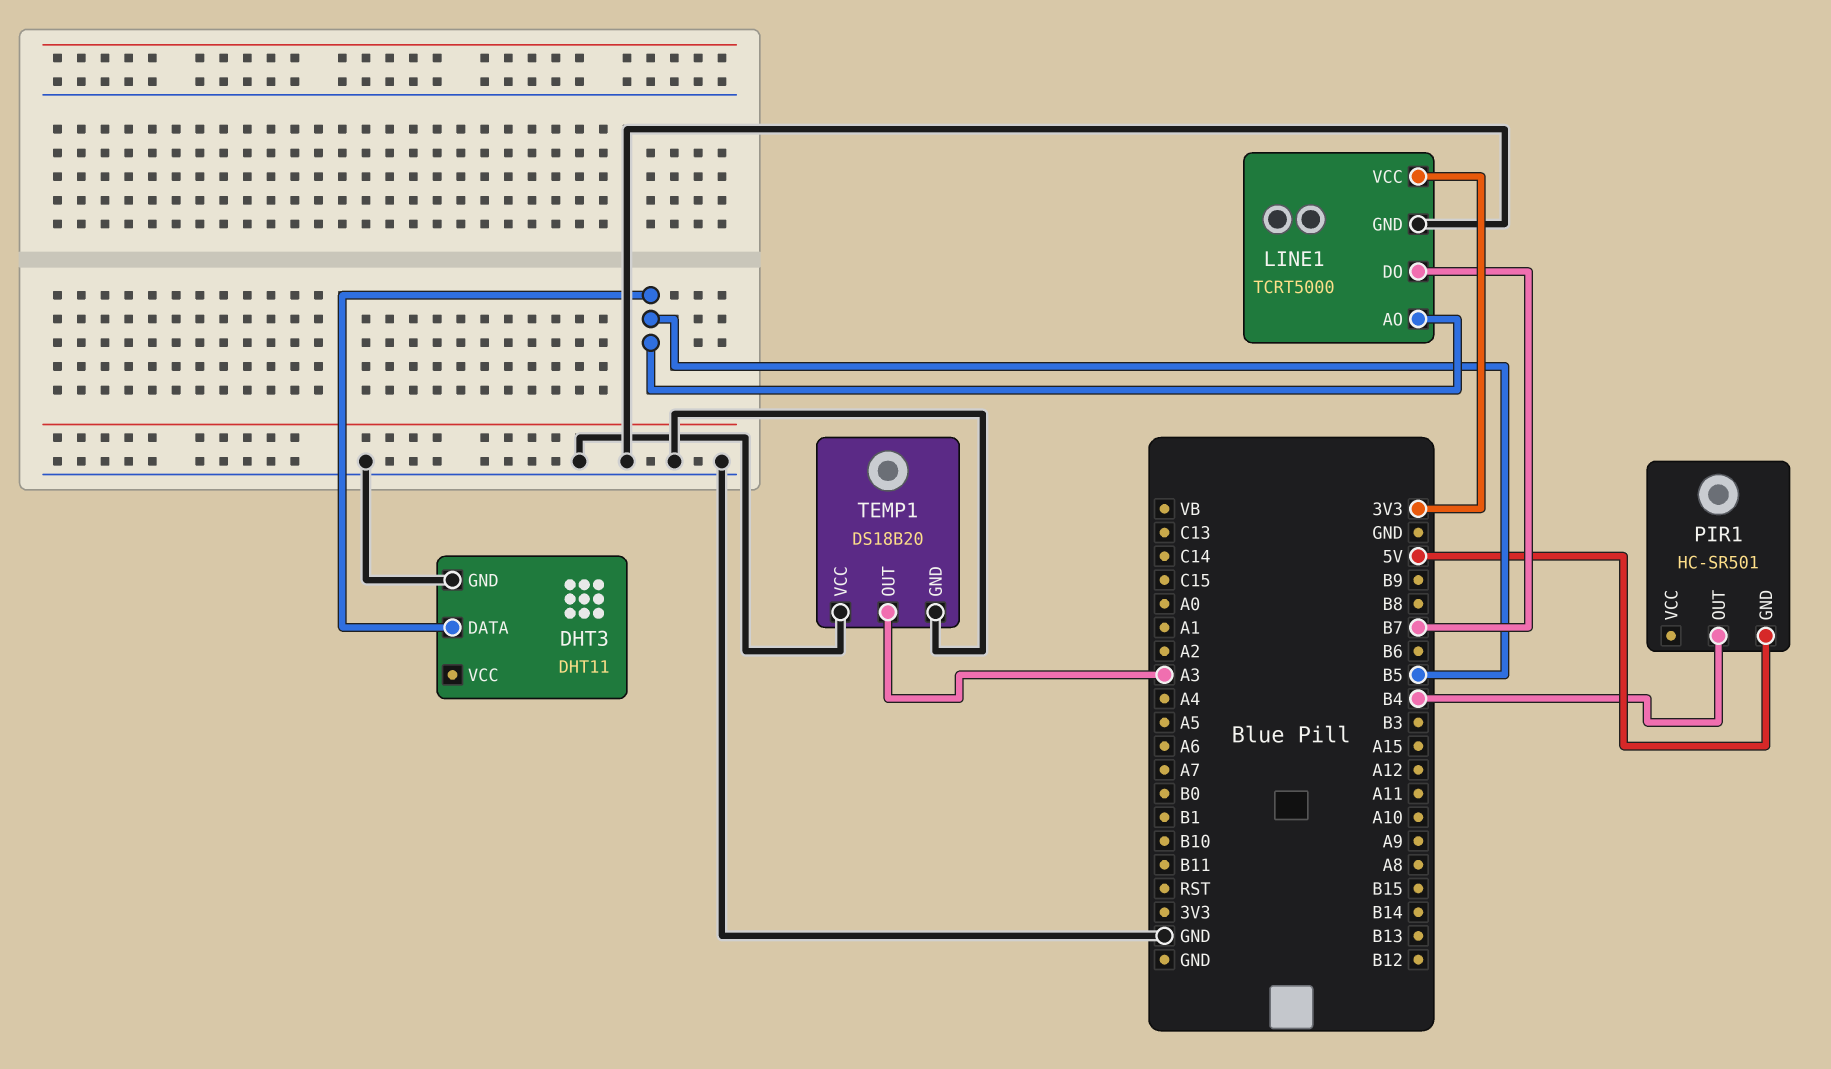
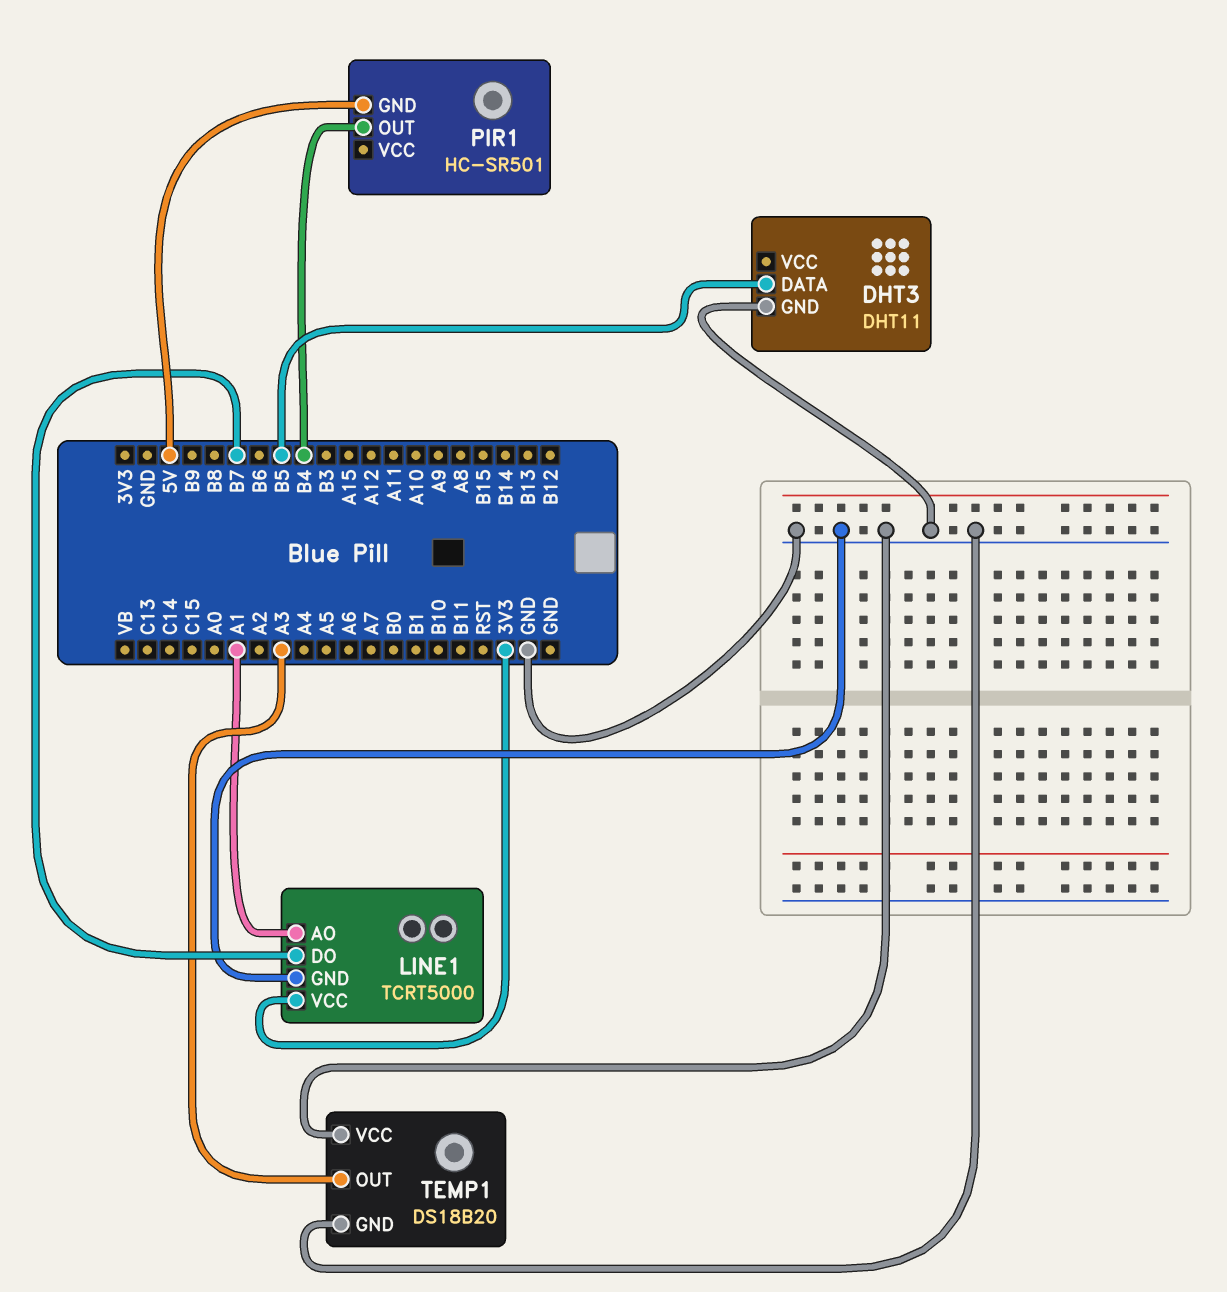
LINE1 pin AO: B5 -> A1

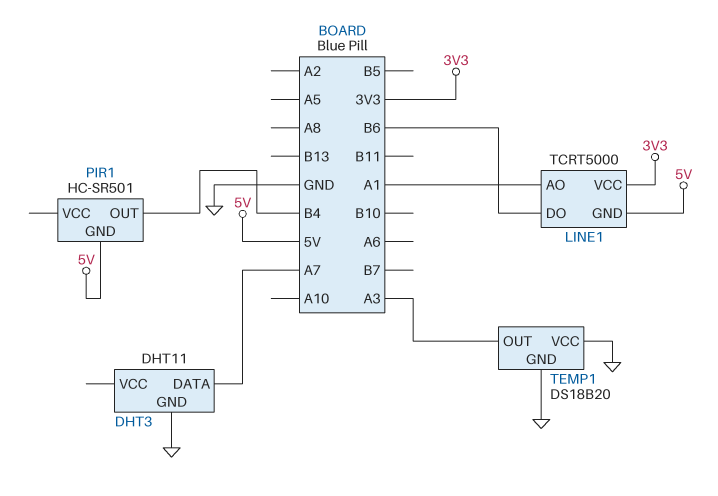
DHT3 pin DATA: B5 -> A7
LINE1 pin DO: B7 -> B6
LINE1 pin GND: GND -> 5V

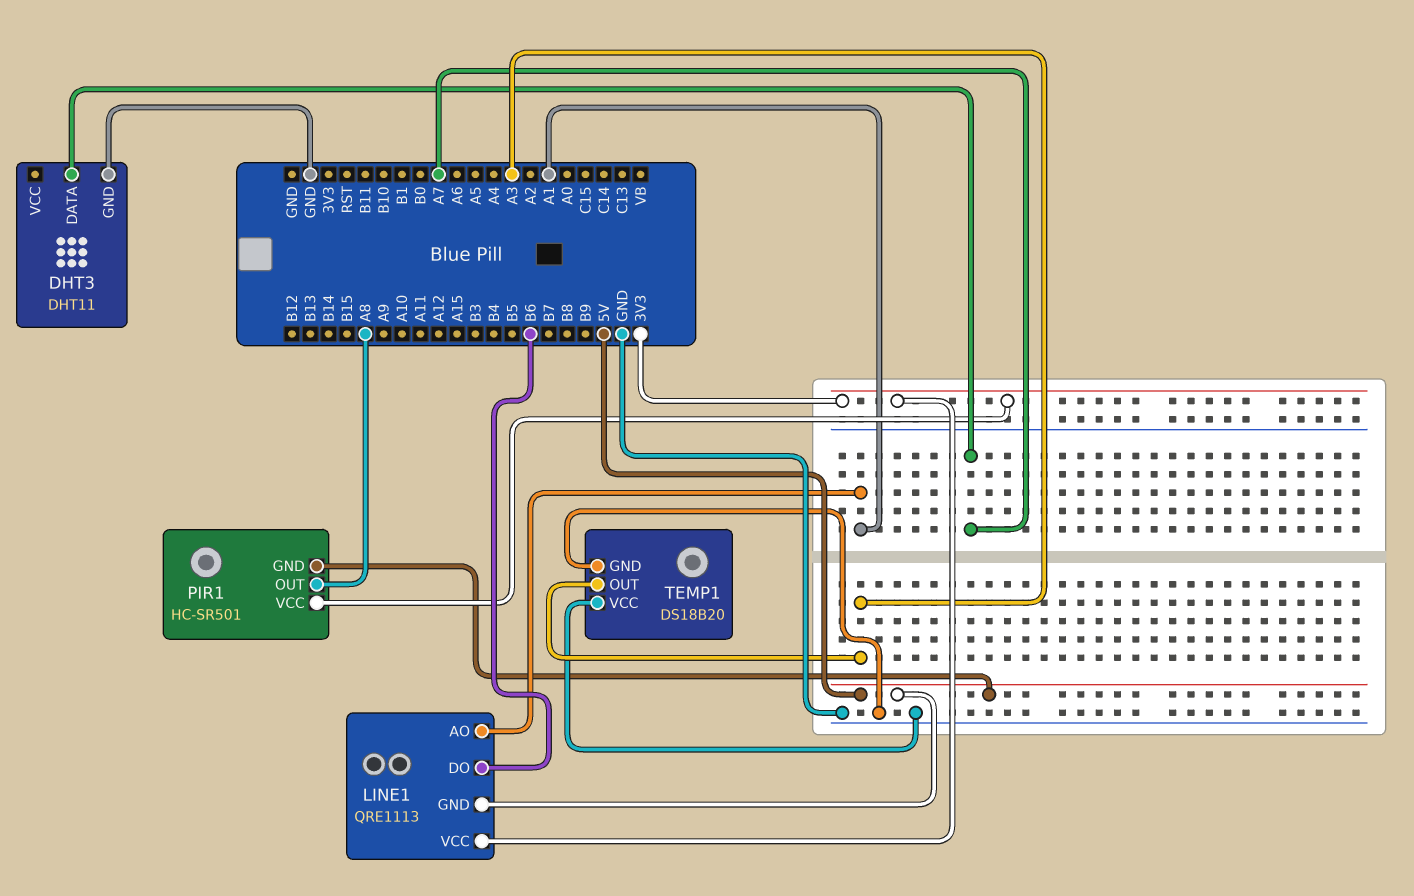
LINE1: TCRT5000 -> QRE1113
PIR1 pin OUT: B4 -> A8
PIR1 pin VCC: none -> 3V3

